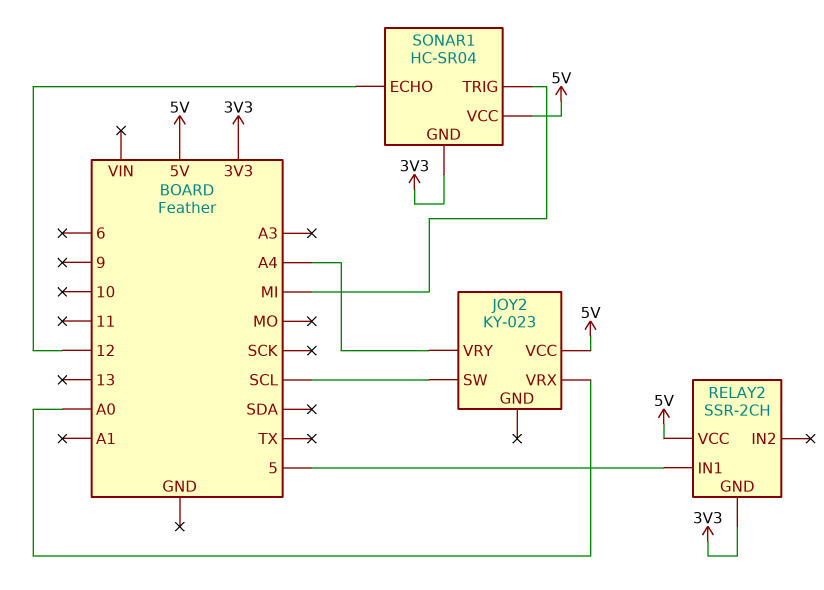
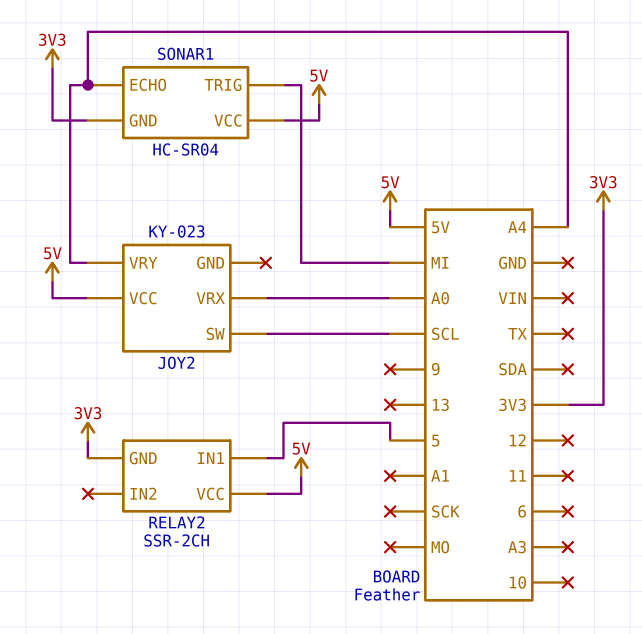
SONAR1 pin ECHO: 12 -> A4

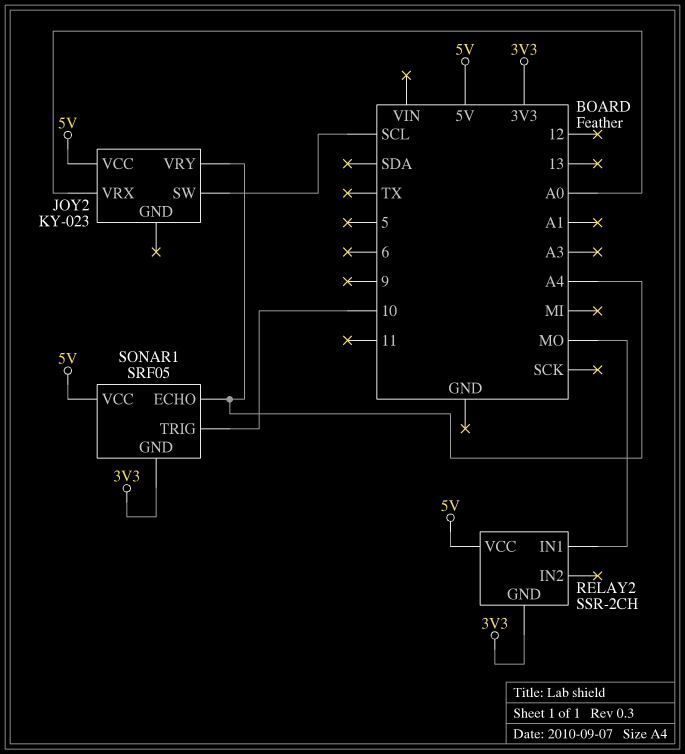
RELAY2 pin IN1: 5 -> MO
SONAR1: HC-SR04 -> SRF05
SONAR1 pin TRIG: MI -> 10

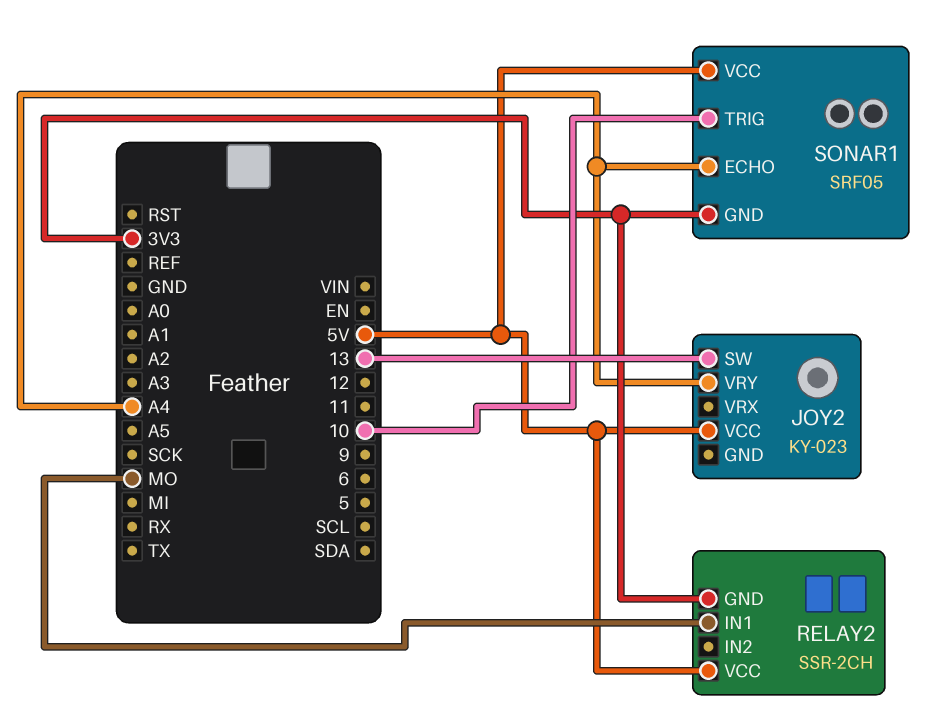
JOY2 pin SW: SCL -> 13
JOY2 pin VRX: A0 -> none

